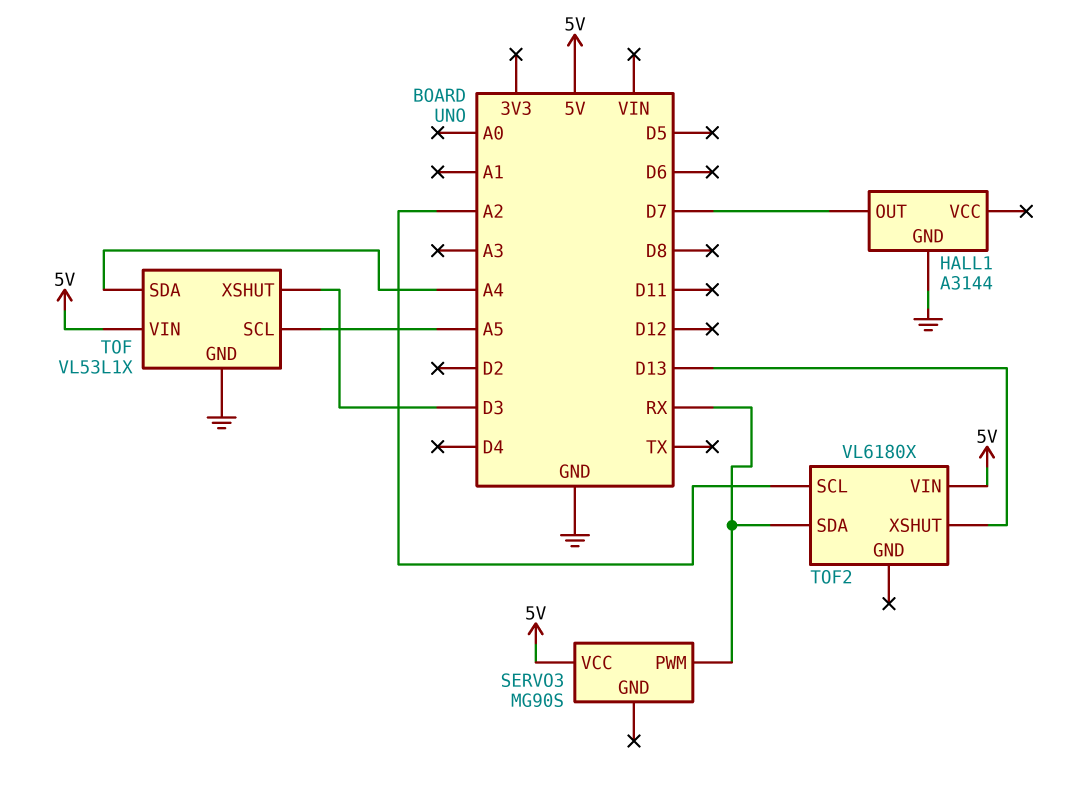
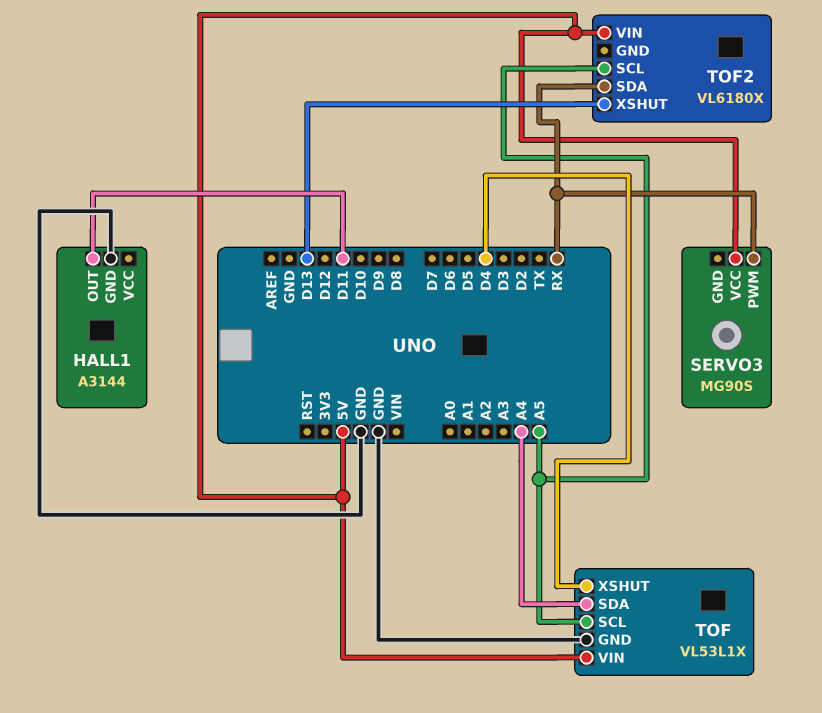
HALL1 pin OUT: D7 -> D11
TOF pin XSHUT: D3 -> D4
TOF2 pin SCL: A2 -> A5

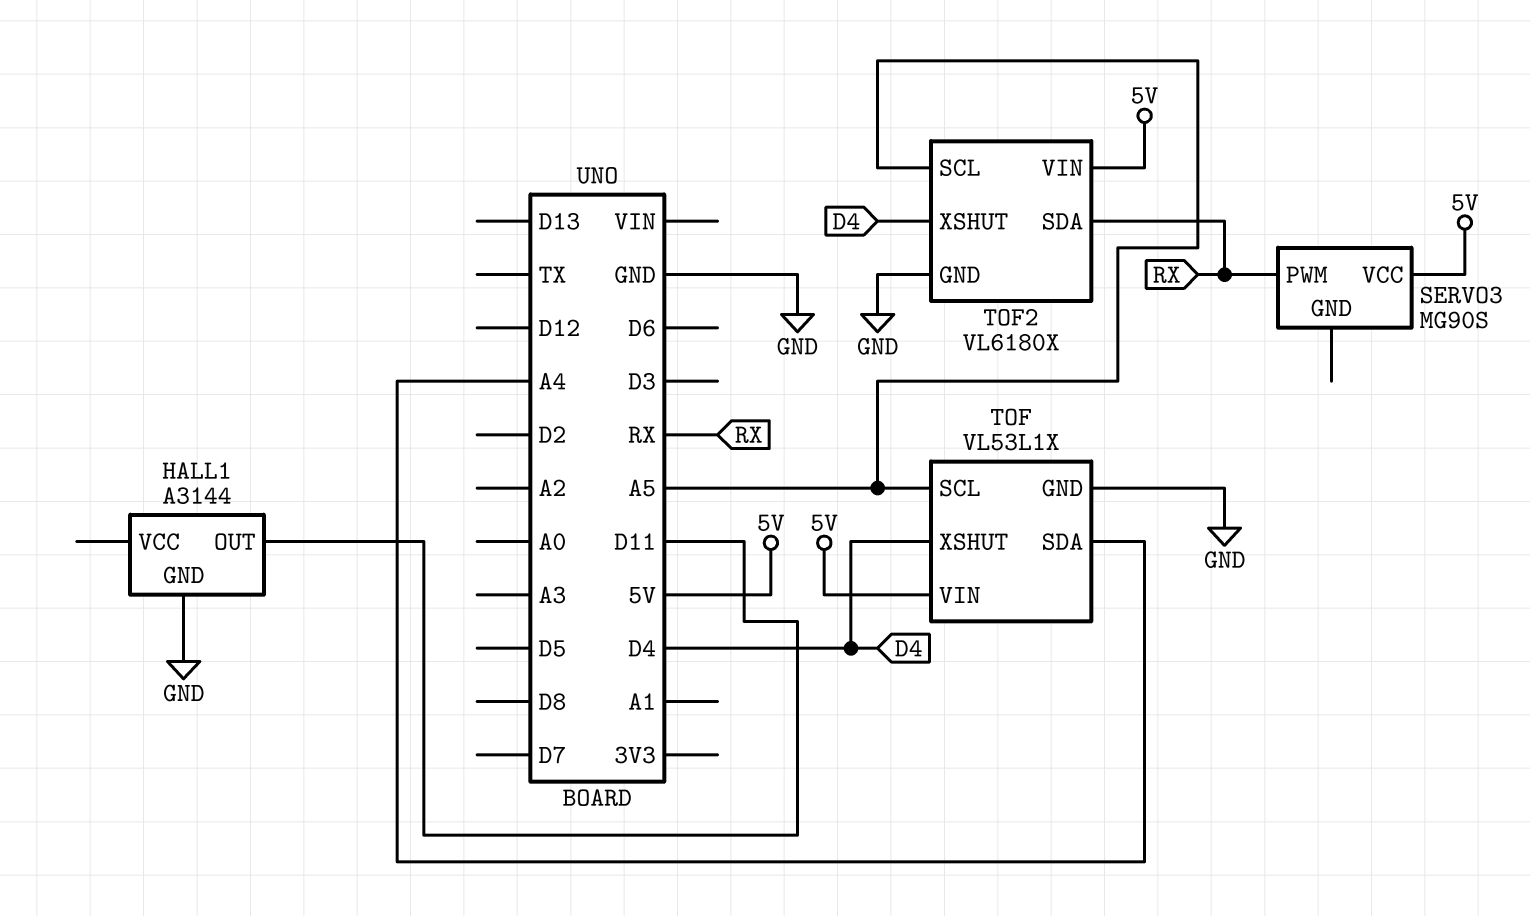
TOF2 pin GND: none -> GND
TOF2 pin XSHUT: D13 -> D4

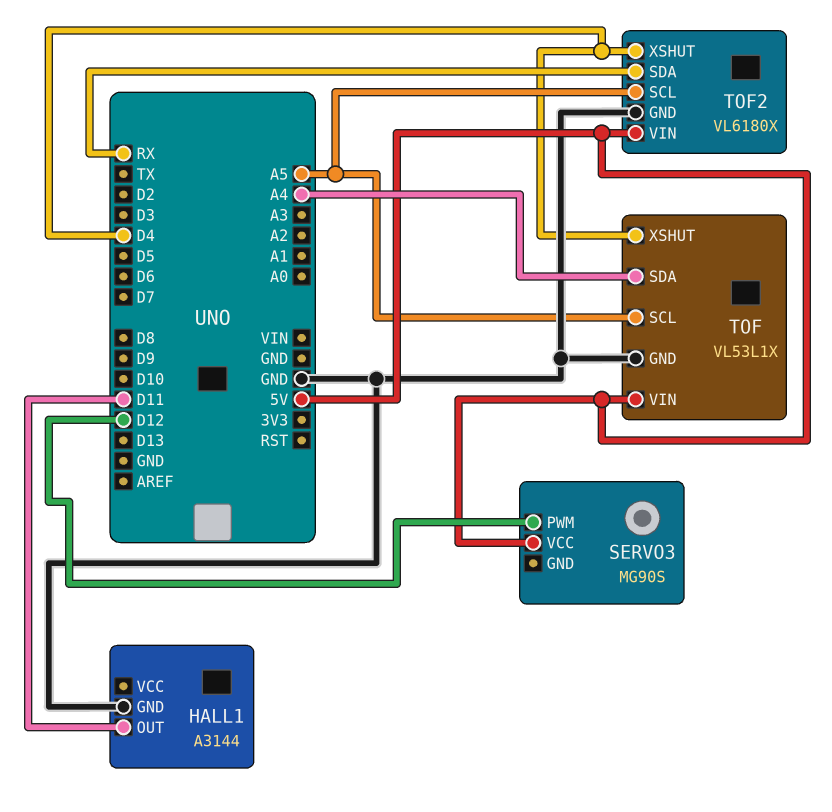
SERVO3 pin PWM: RX -> D12

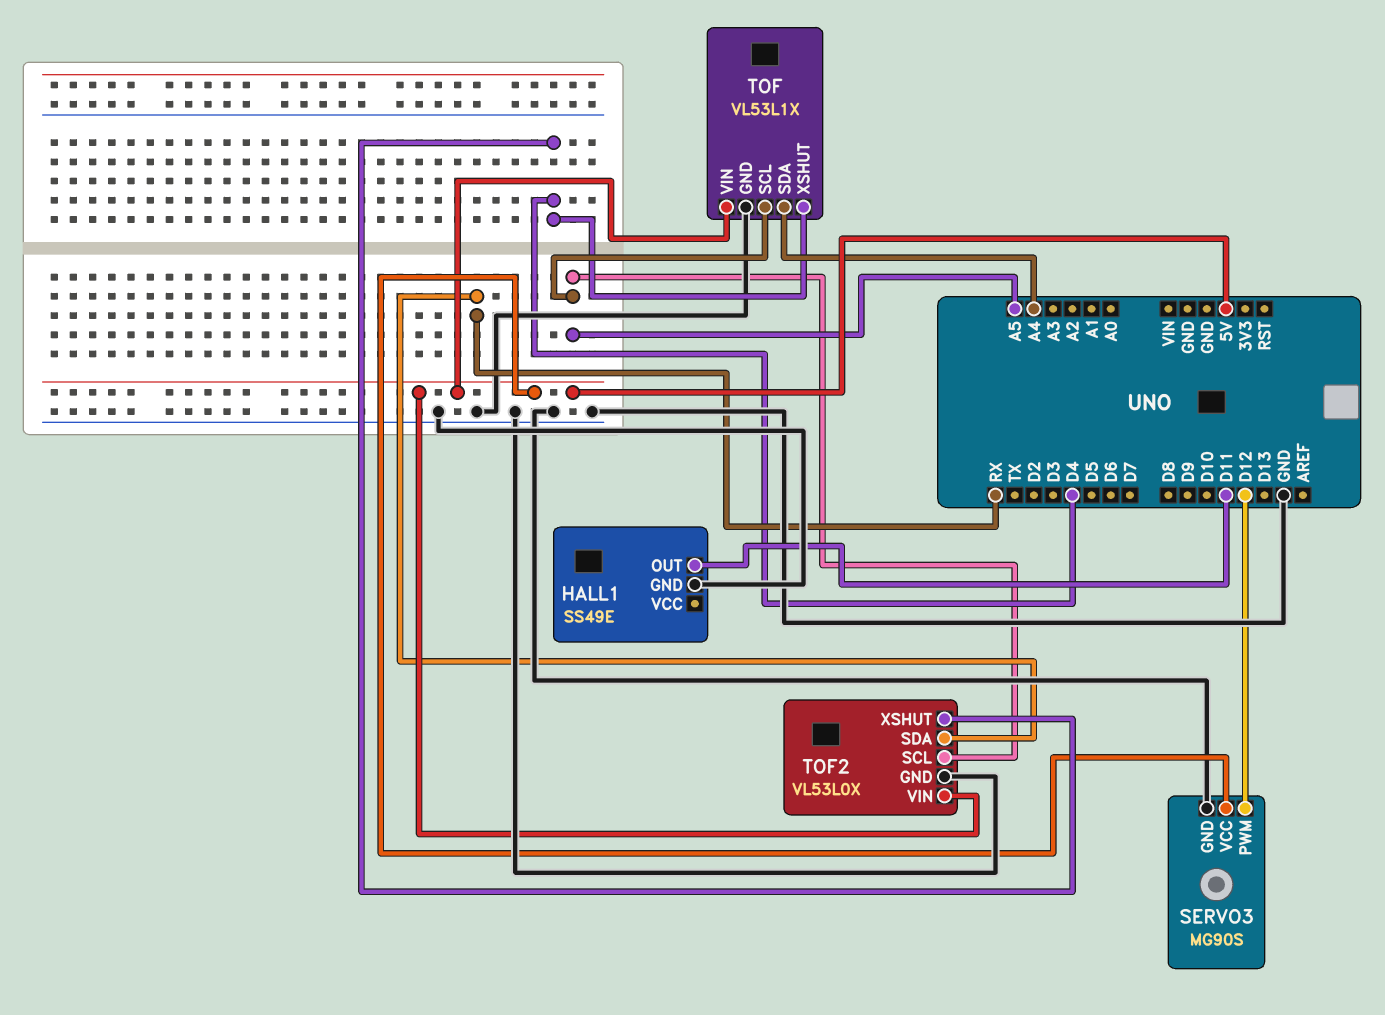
HALL1: A3144 -> SS49E
SERVO3 pin GND: none -> GND
TOF2: VL6180X -> VL53L0X

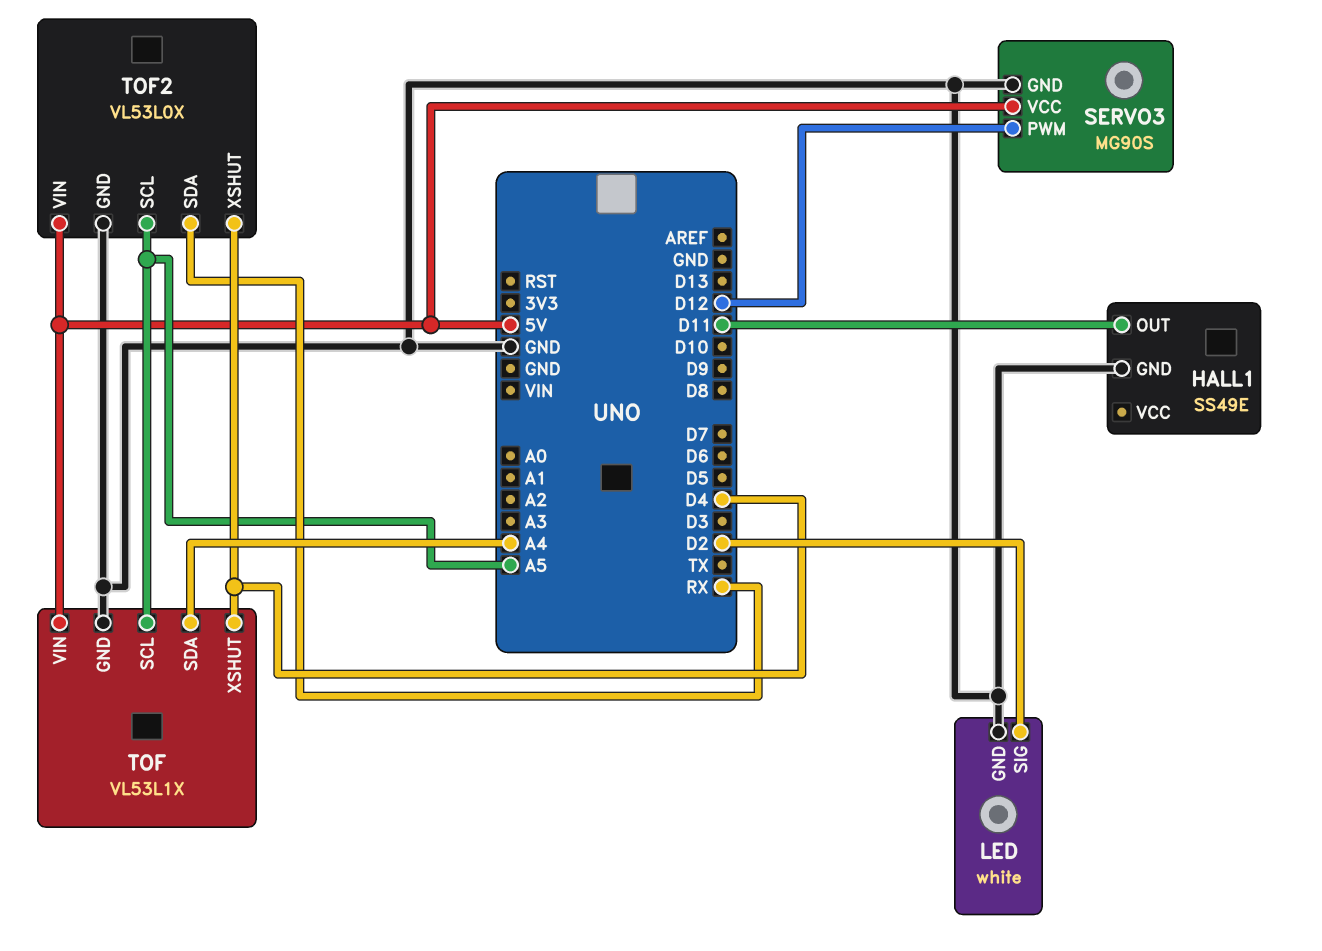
LED: none -> white
LED pin GND: none -> GND
LED pin SIG: none -> D2

